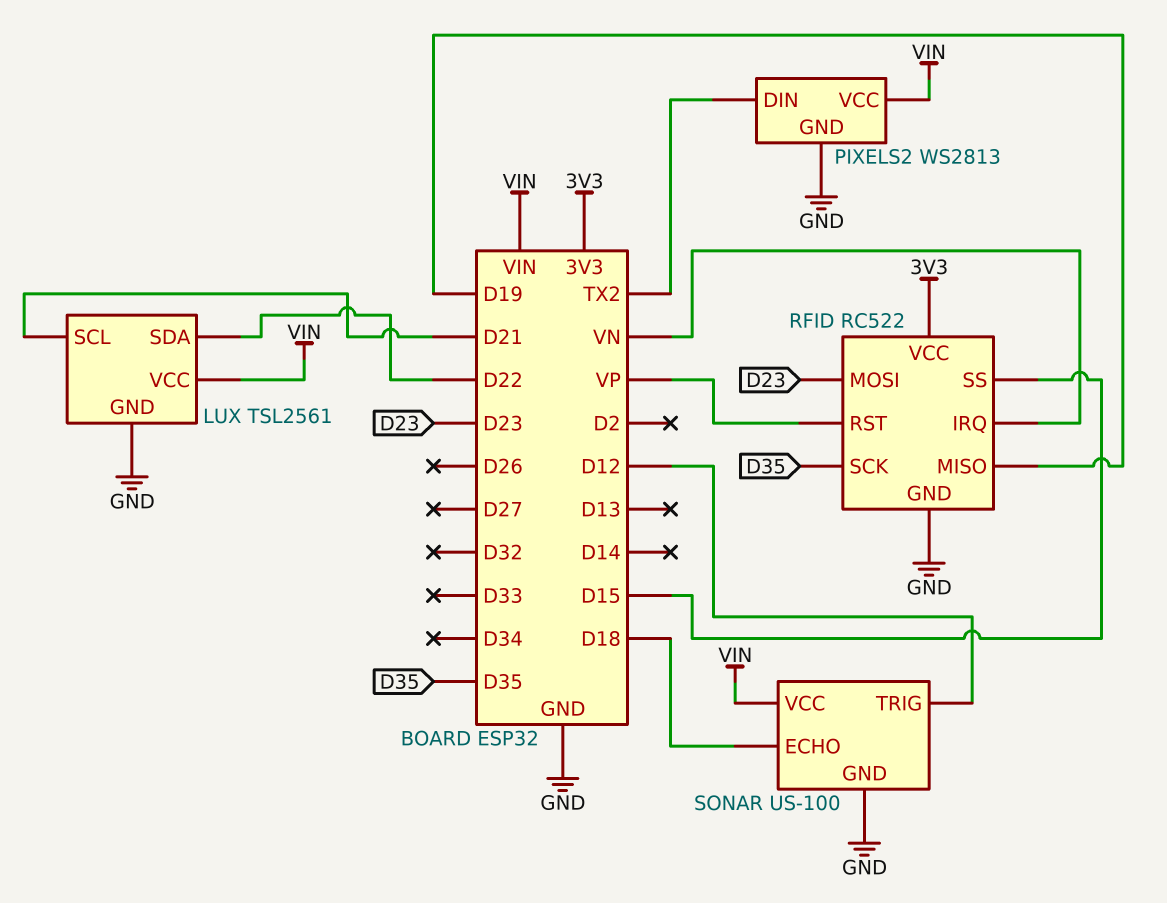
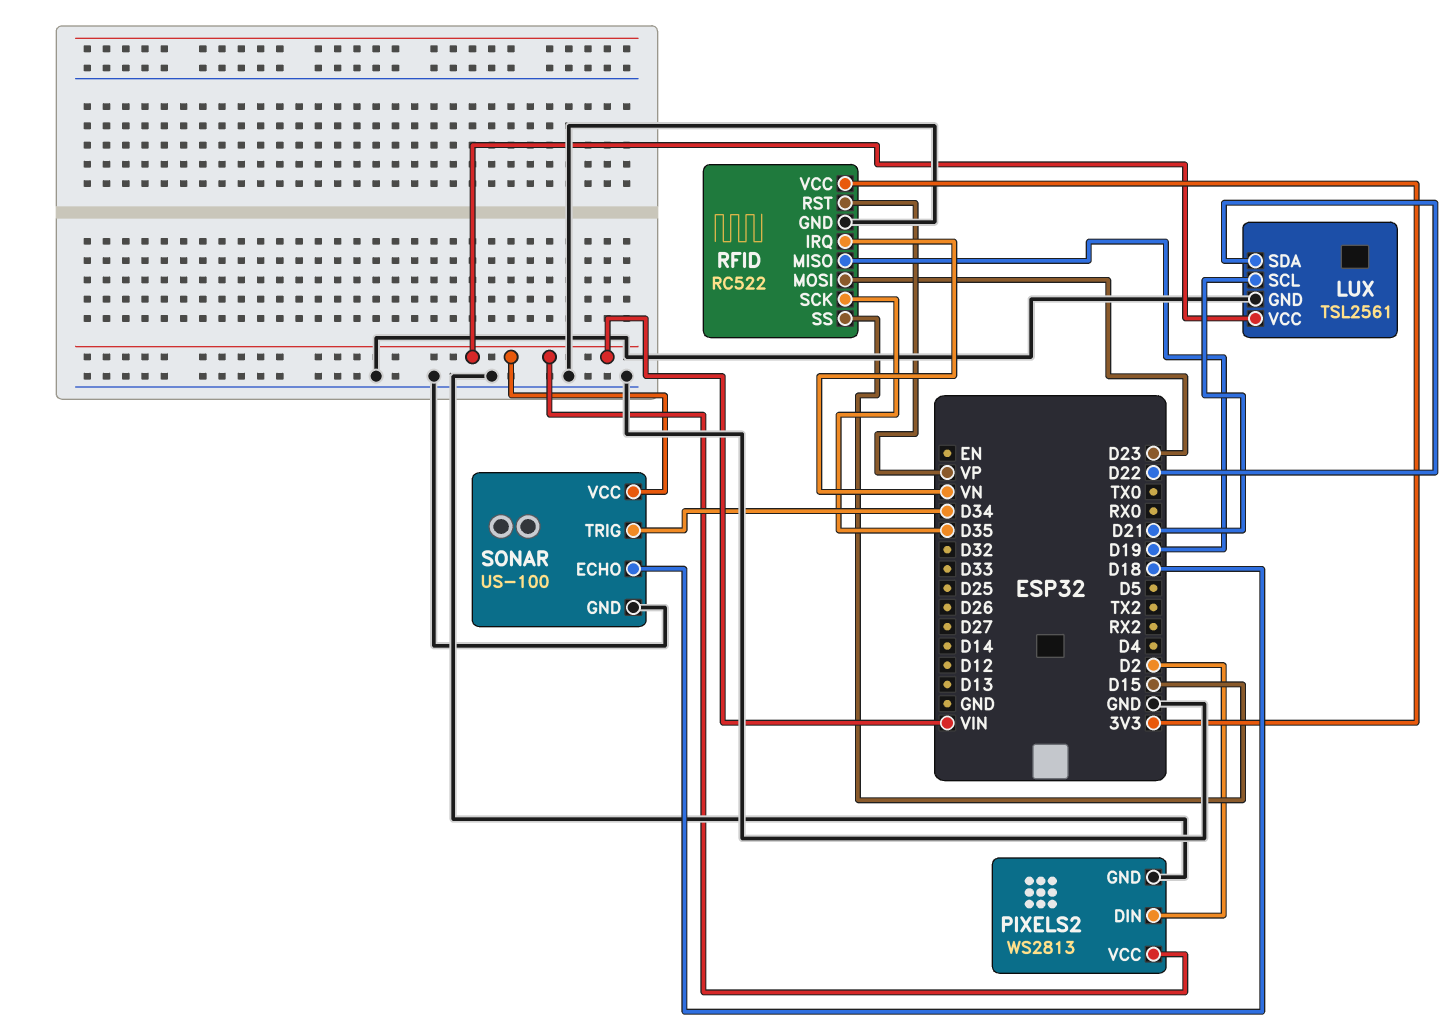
PIXELS2 pin DIN: TX2 -> D2
SONAR pin TRIG: D12 -> D34

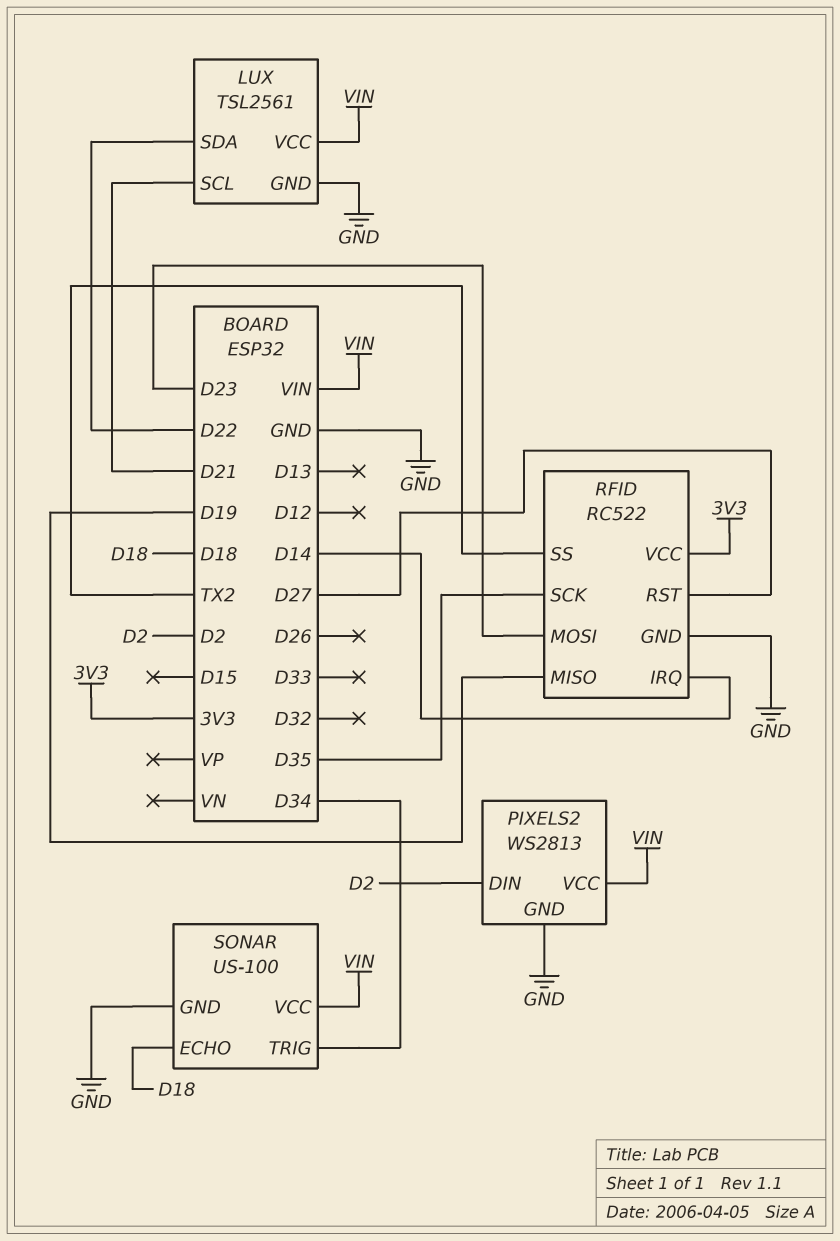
RFID pin IRQ: VN -> D14
RFID pin RST: VP -> D27
RFID pin SS: D15 -> TX2

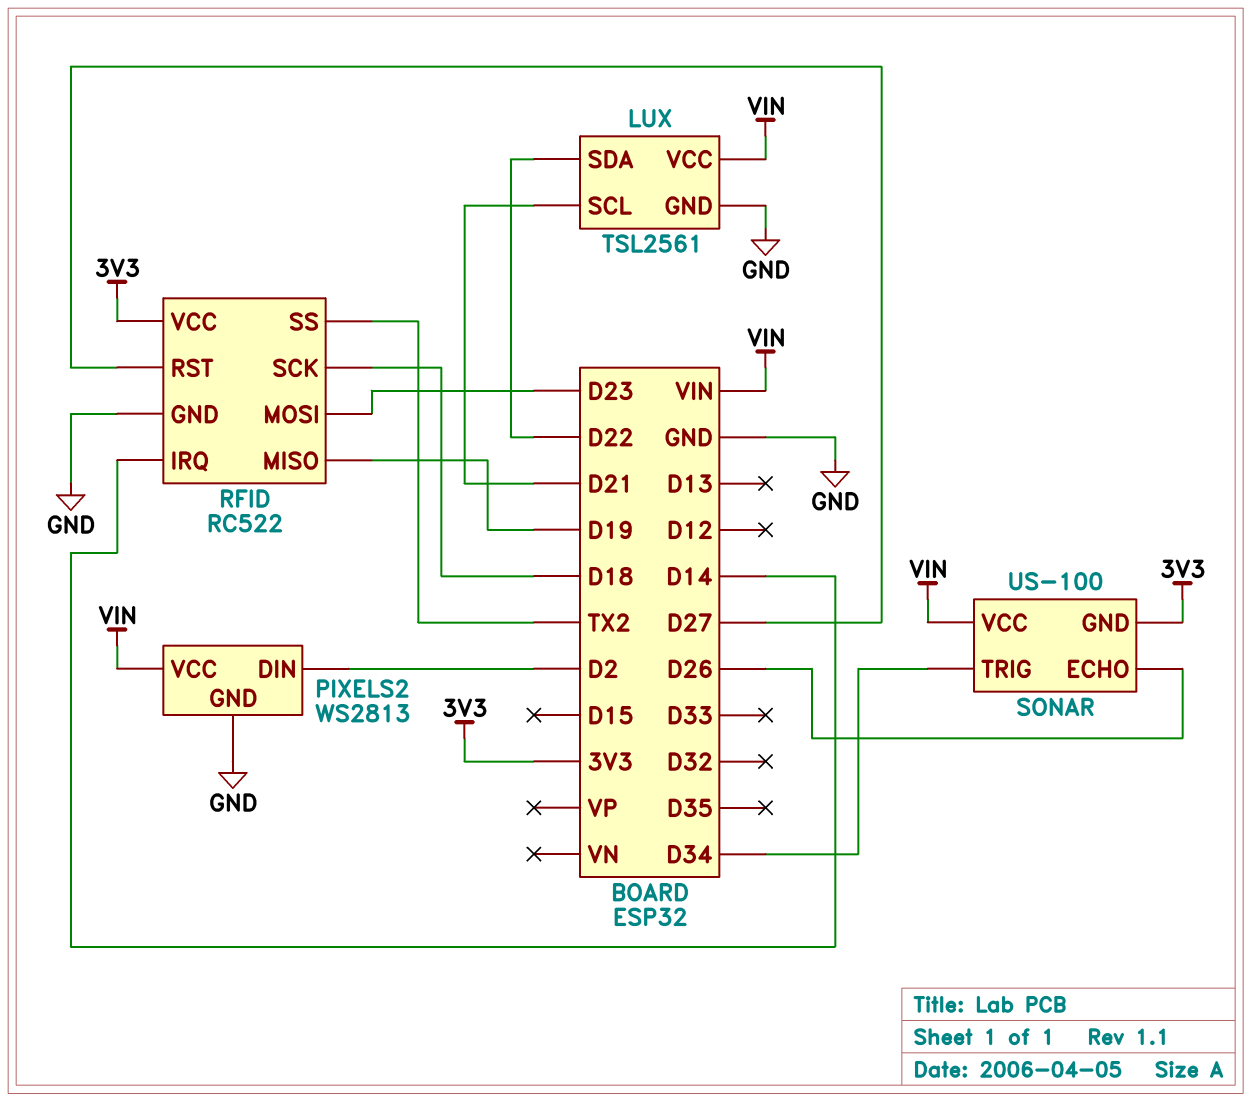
RFID pin SCK: D35 -> D18
SONAR pin ECHO: D18 -> D26
SONAR pin GND: GND -> 3V3

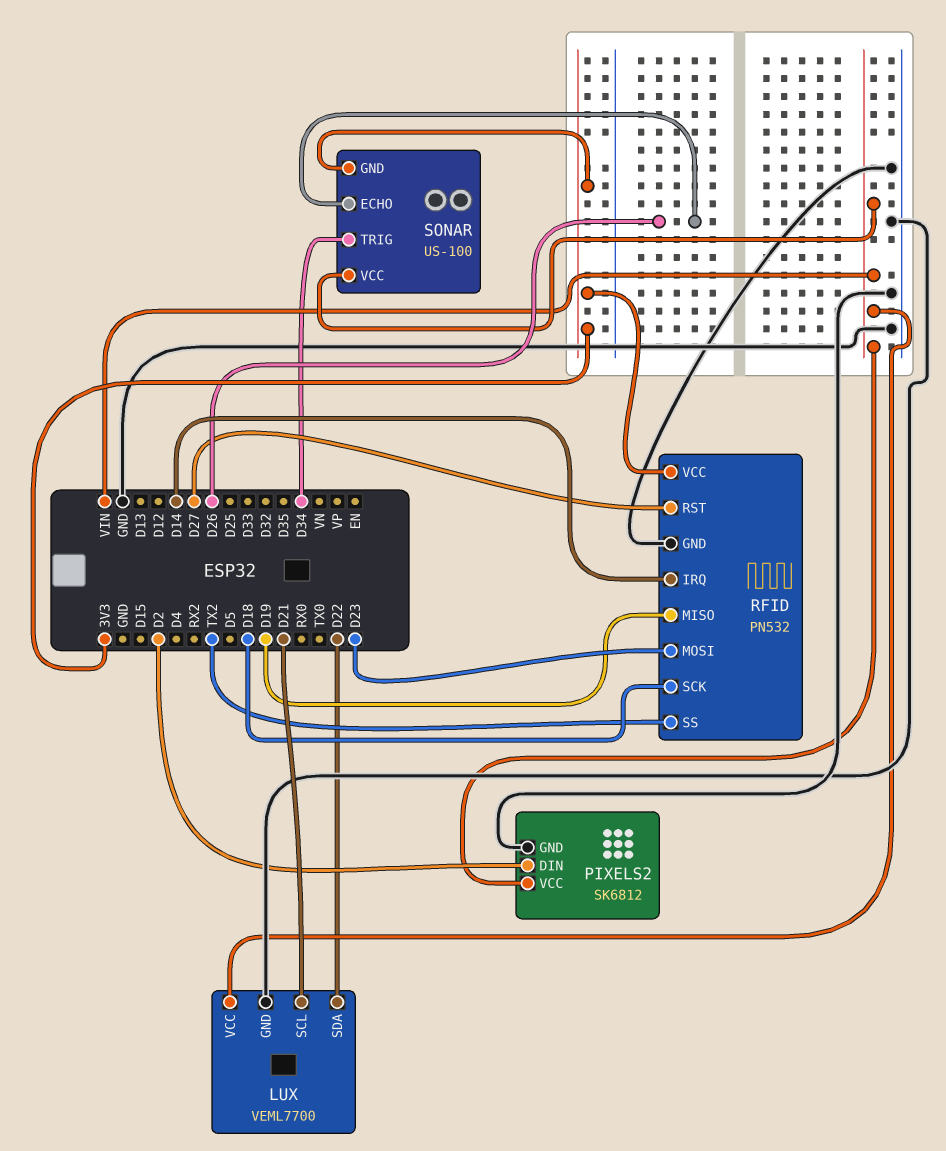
LUX: TSL2561 -> VEML7700
PIXELS2: WS2813 -> SK6812
RFID: RC522 -> PN532

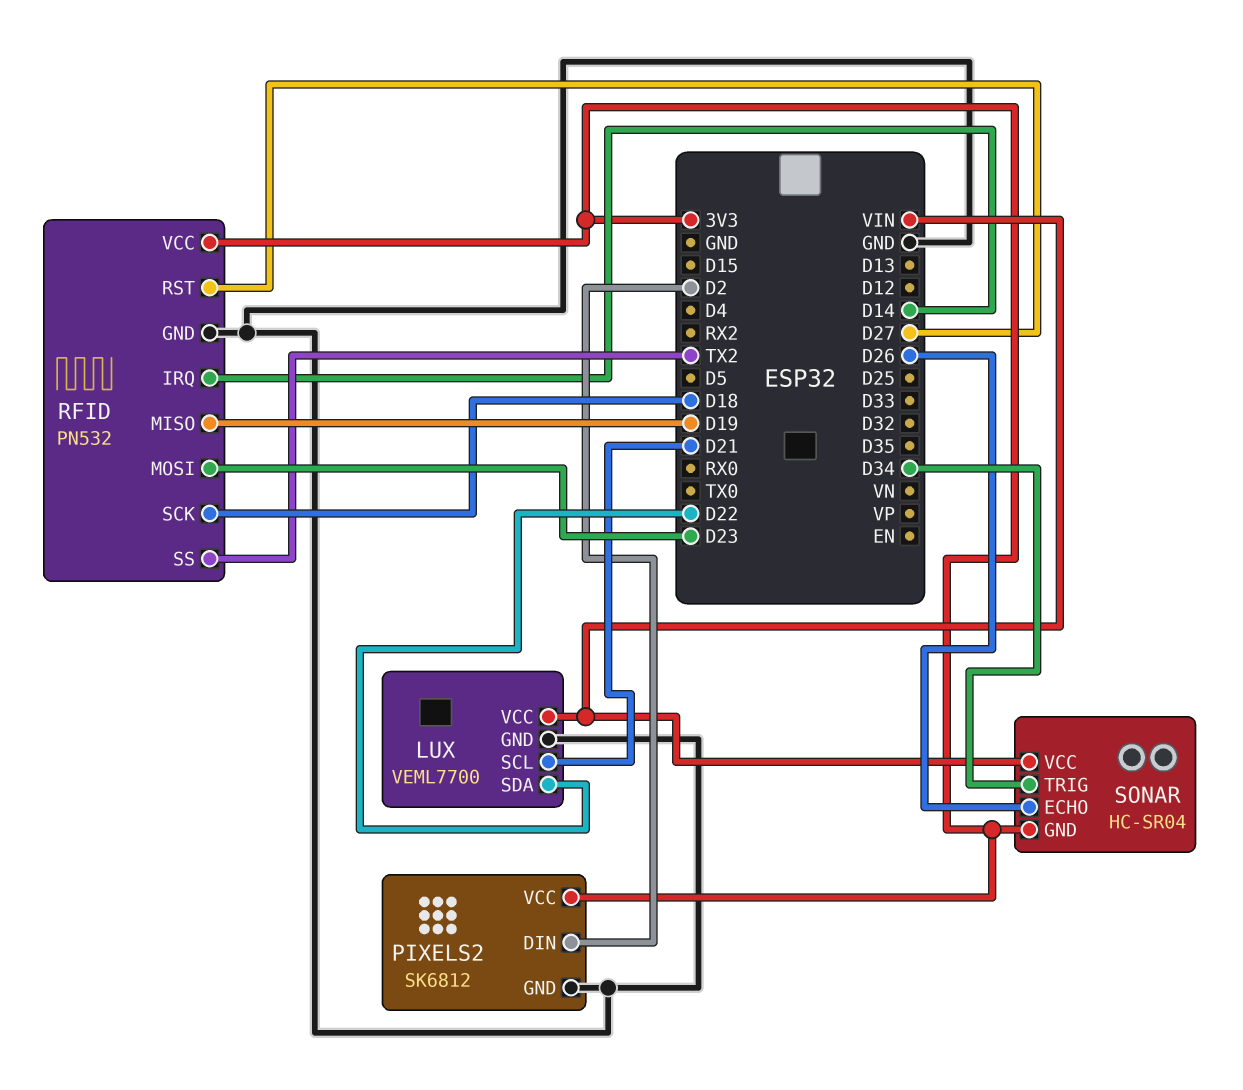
PIXELS2 pin VCC: VIN -> 3V3
SONAR: US-100 -> HC-SR04

